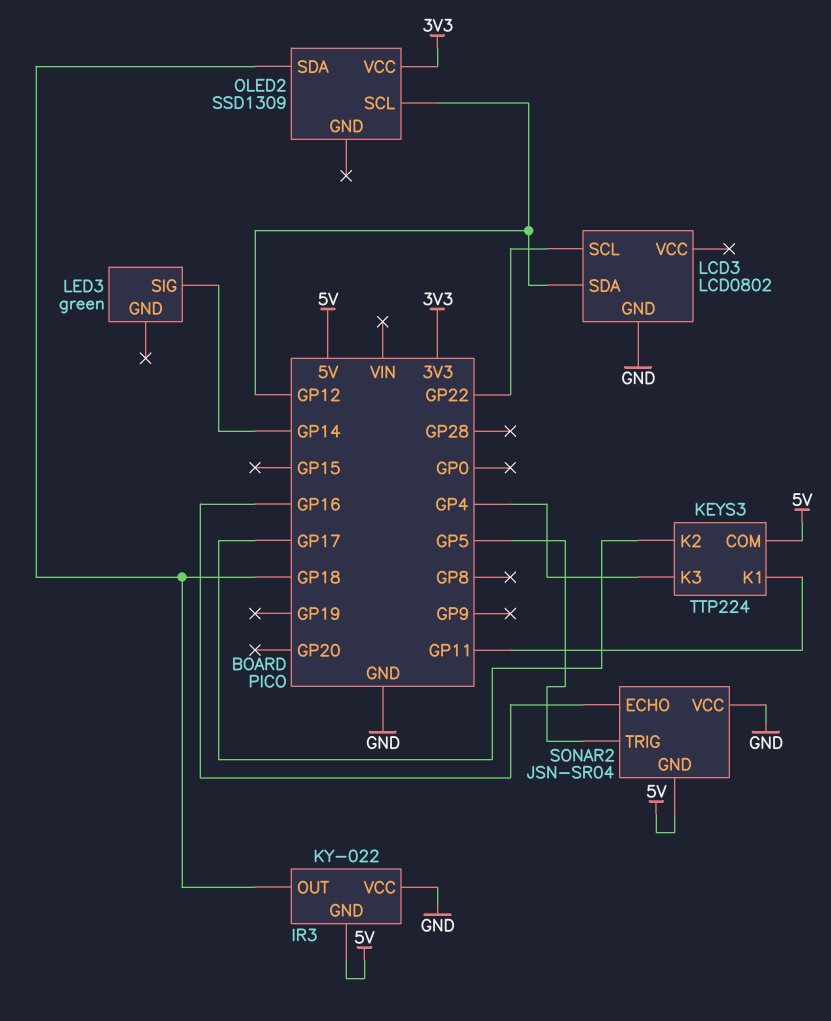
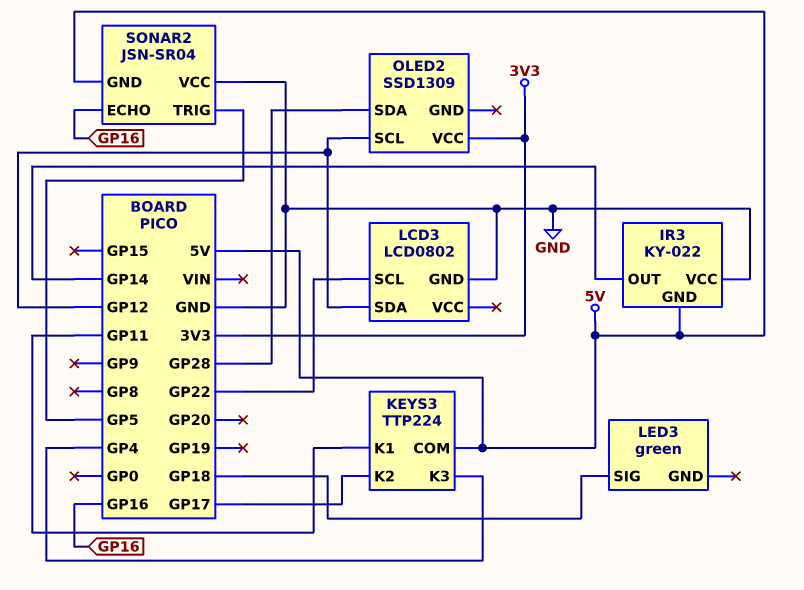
IR3 pin OUT: GP18 -> GP14
LED3 pin SIG: GP14 -> GP18
OLED2 pin SDA: GP18 -> GP28

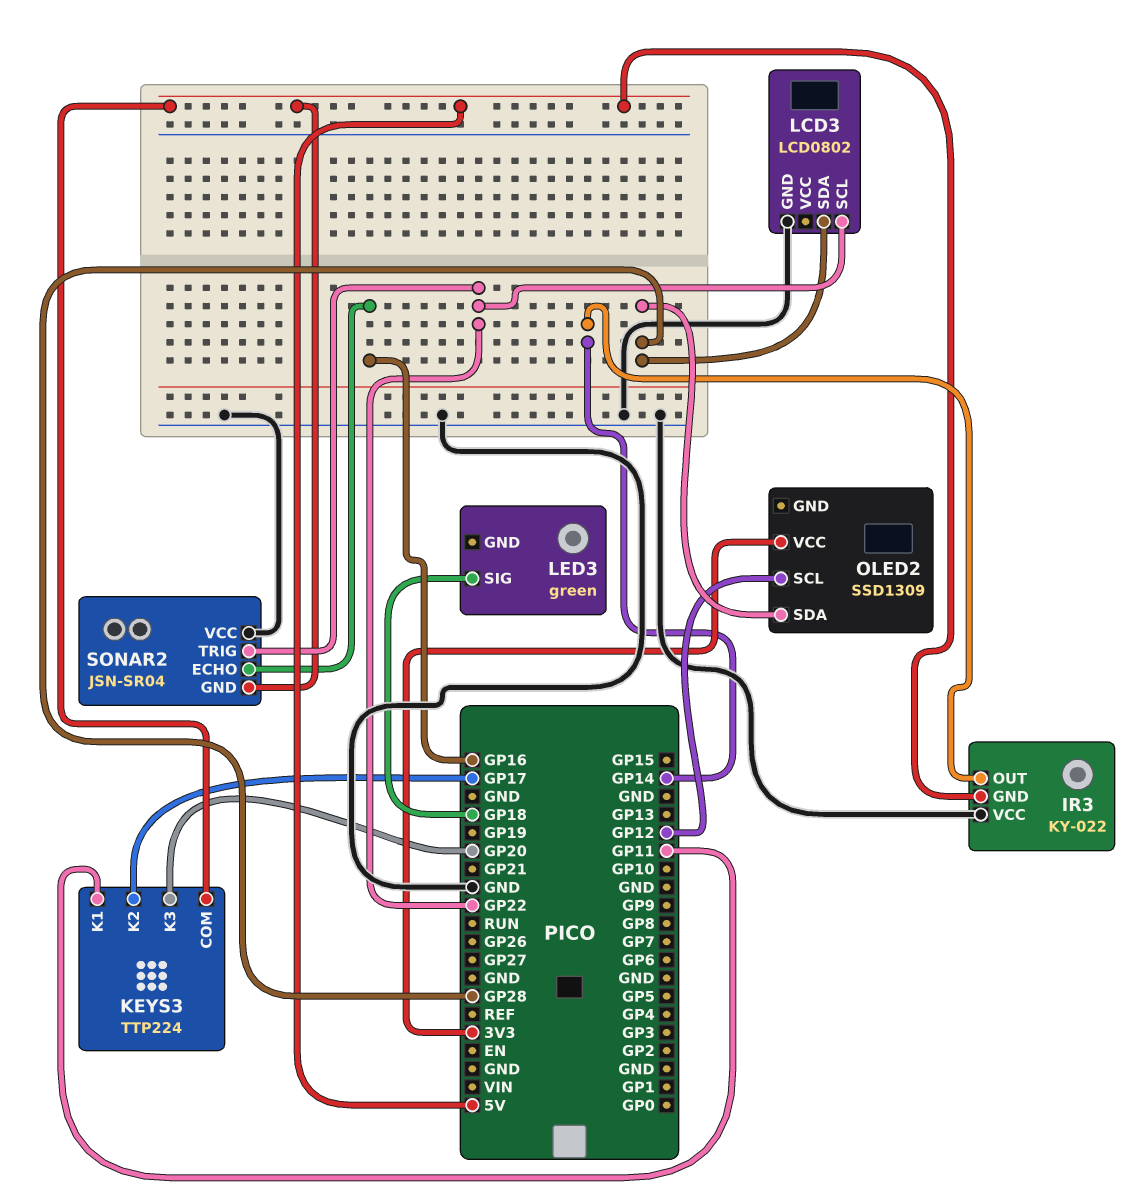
KEYS3 pin K3: GP4 -> GP20
LCD3 pin SDA: GP12 -> GP28
SONAR2 pin TRIG: GP5 -> GP22

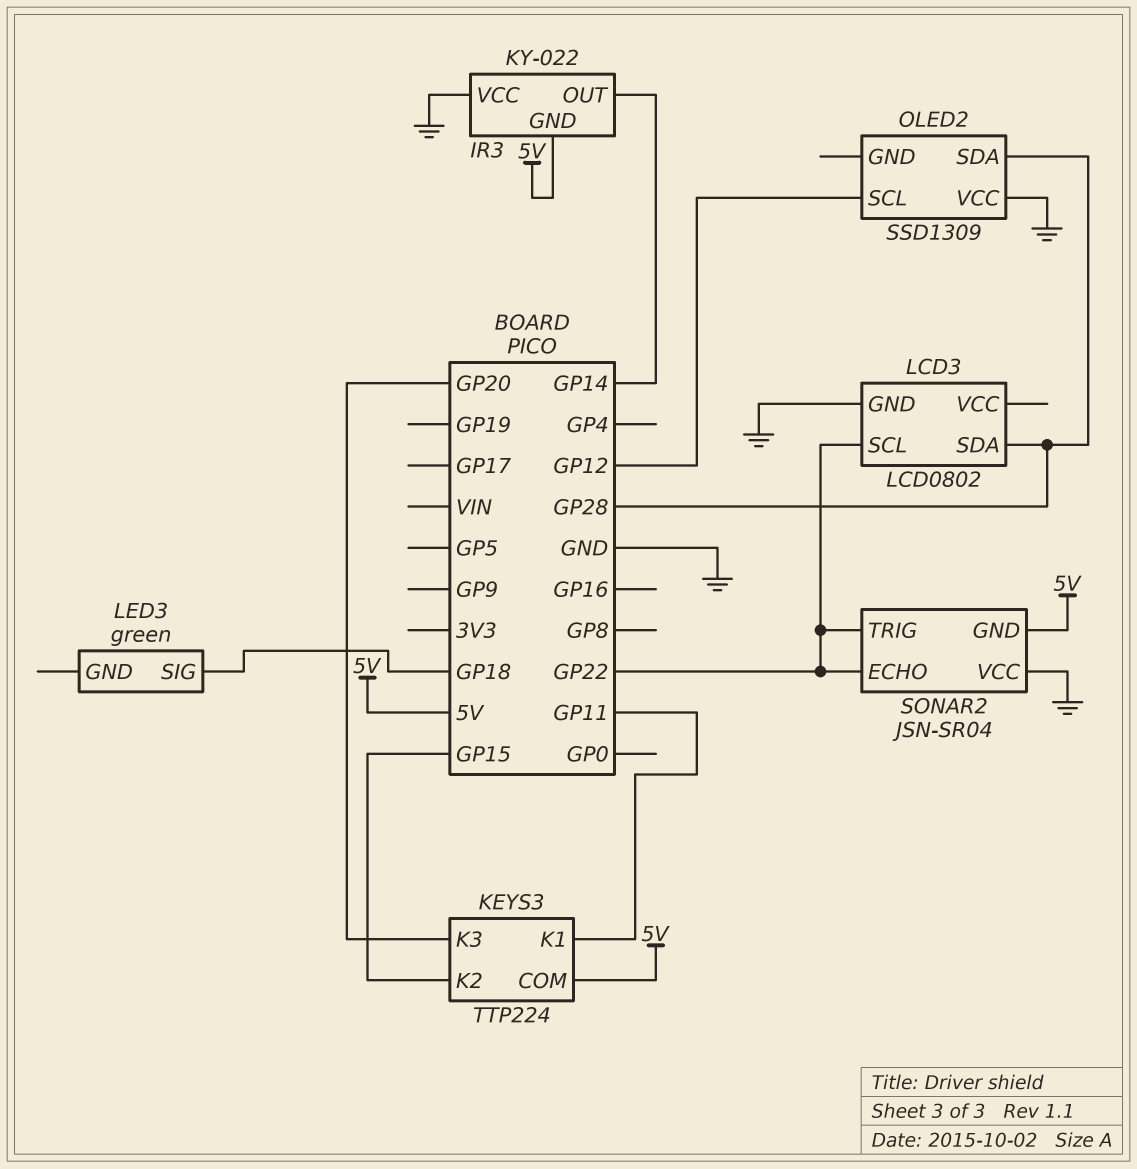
KEYS3 pin K2: GP17 -> GP15
OLED2 pin VCC: 3V3 -> GND
SONAR2 pin ECHO: GP16 -> GP22

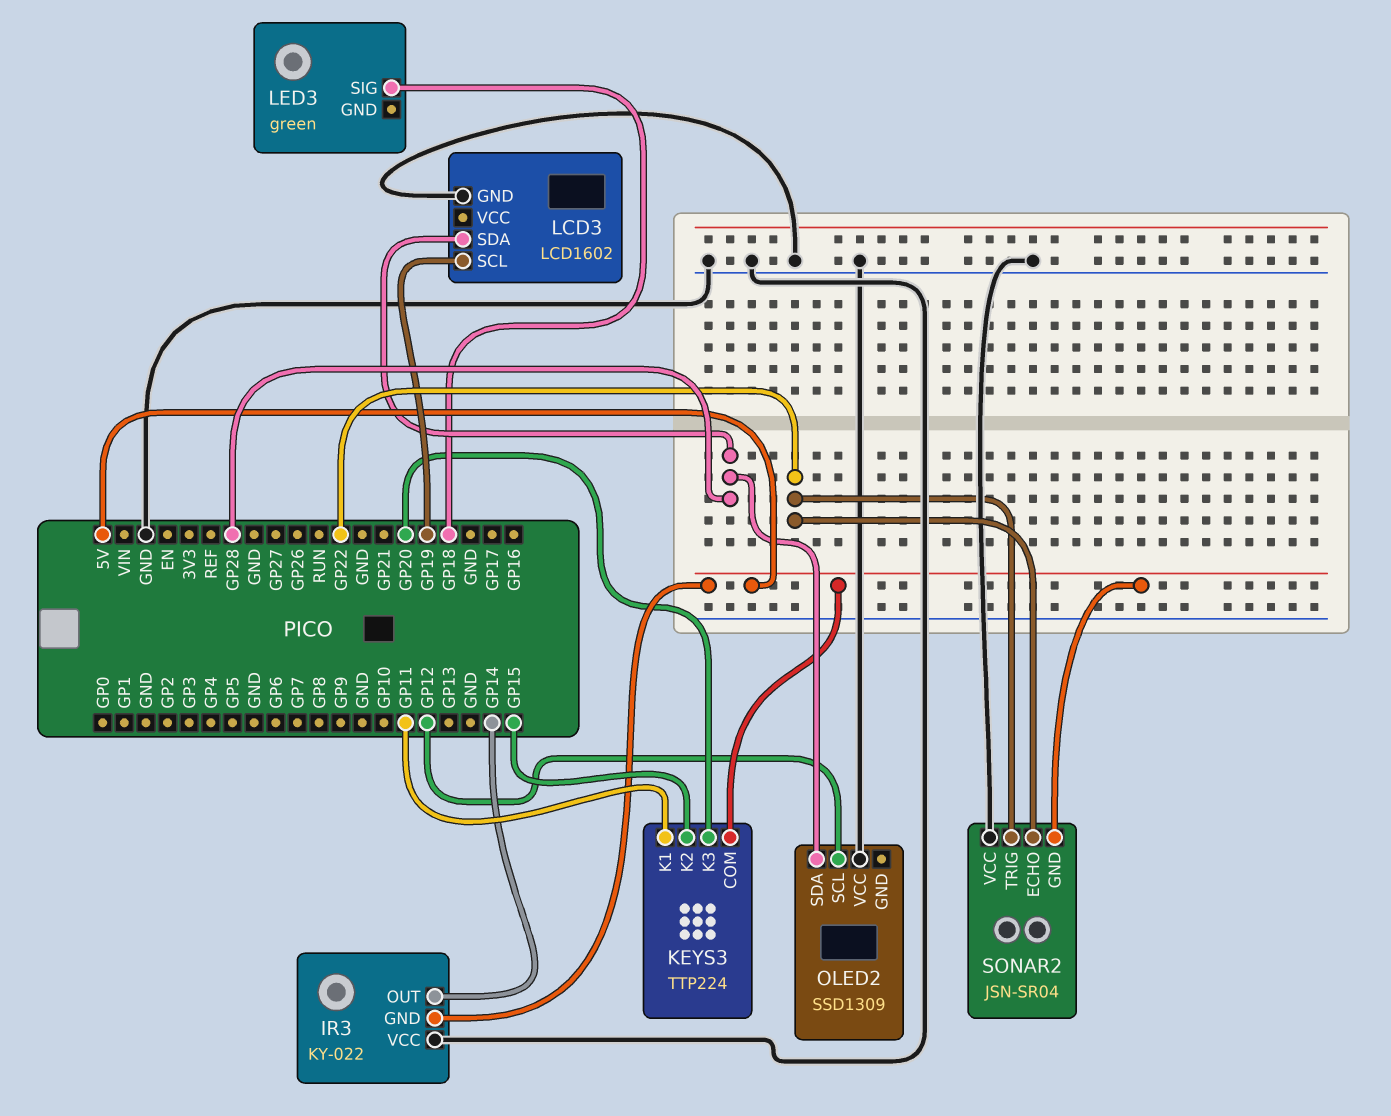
LCD3: LCD0802 -> LCD1602
LCD3 pin SCL: GP22 -> GP19

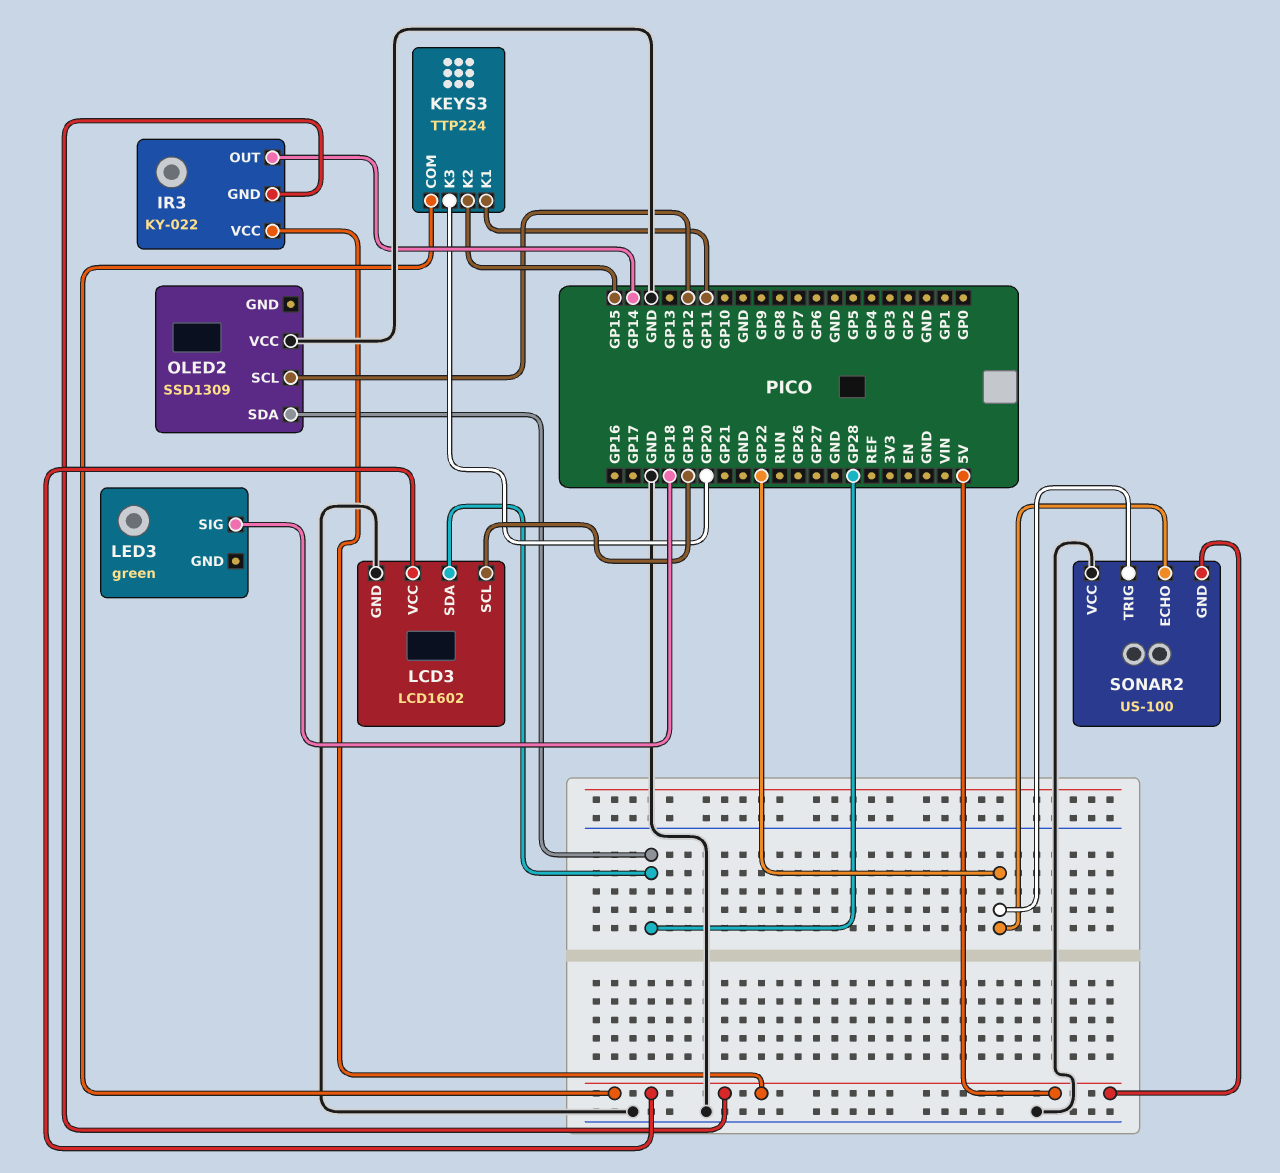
IR3 pin VCC: GND -> 5V
LCD3 pin VCC: none -> 5V
SONAR2: JSN-SR04 -> US-100

